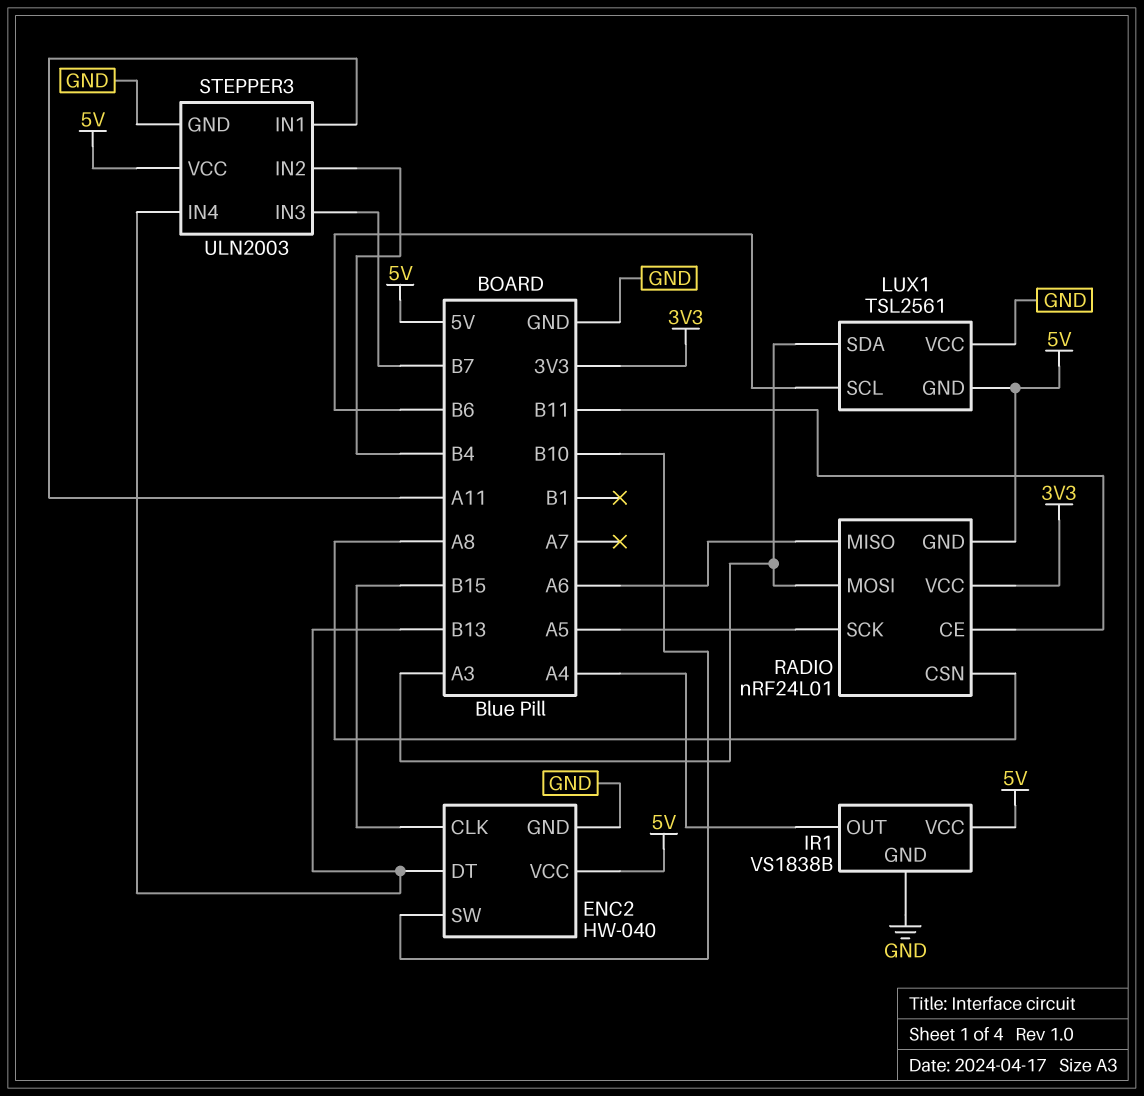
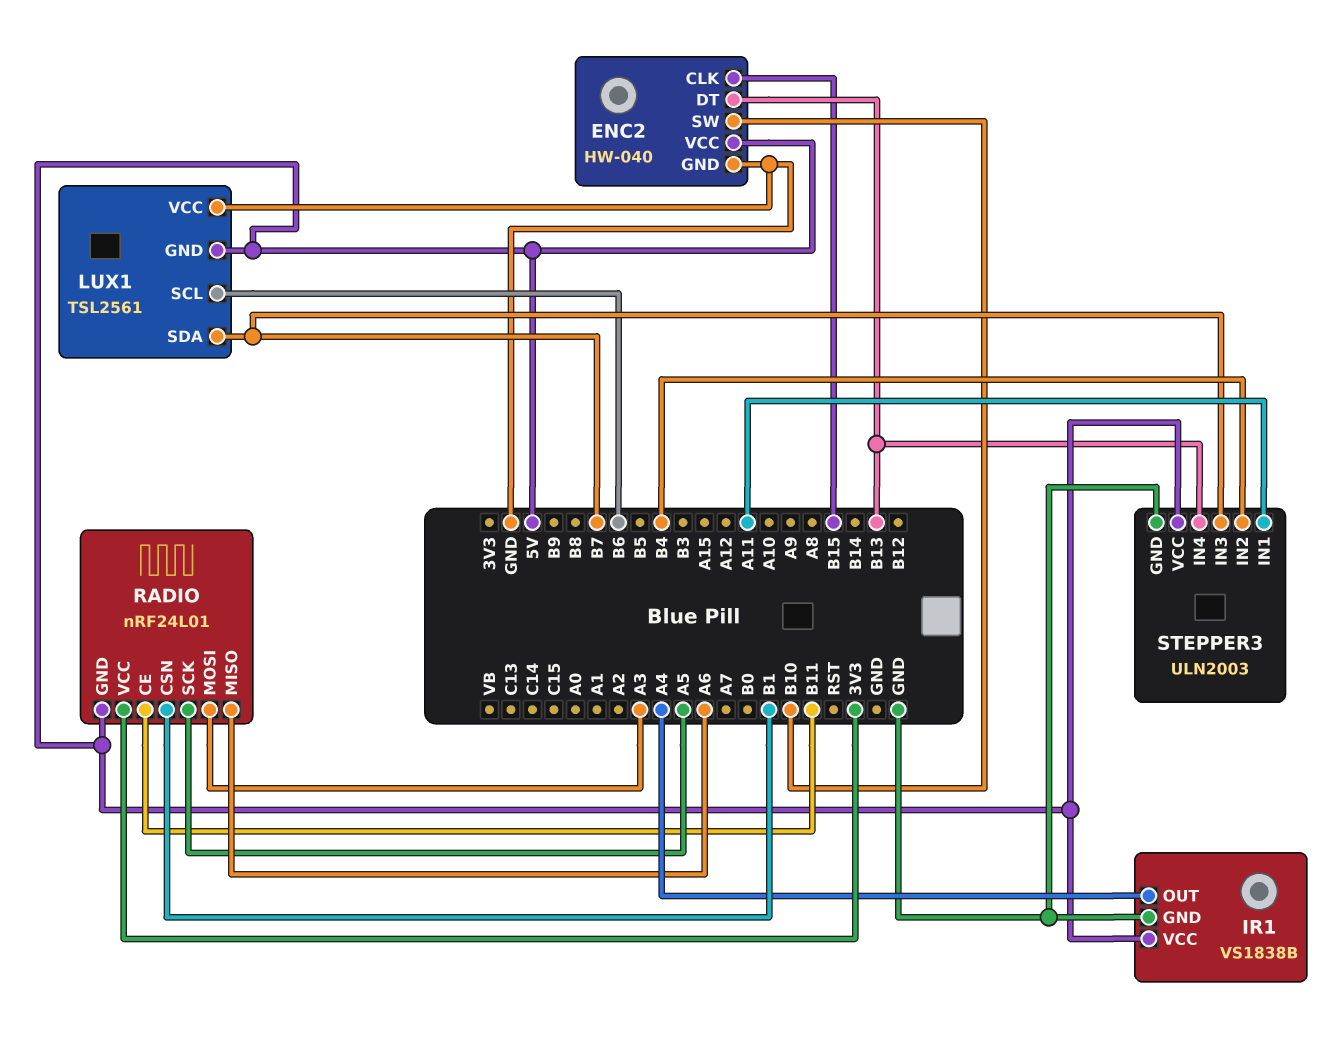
LUX1 pin SDA: A3 -> B7
RADIO pin CSN: A8 -> B1

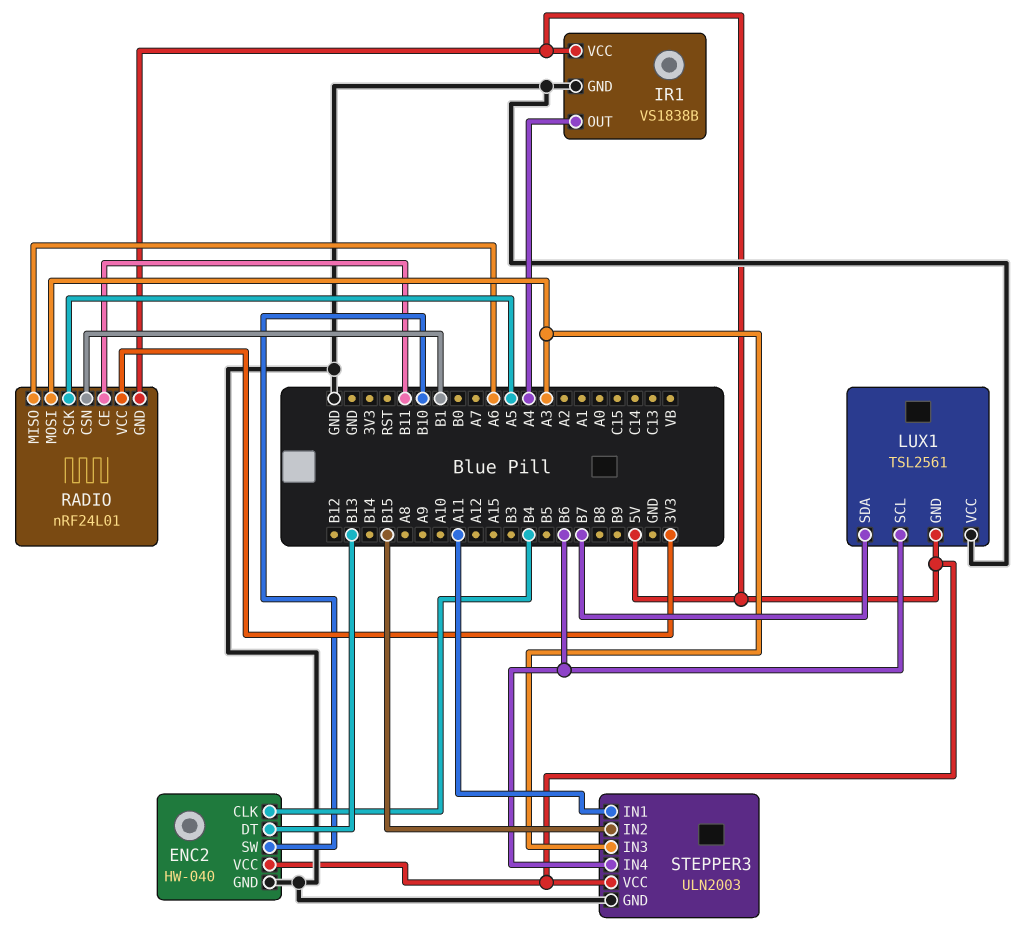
ENC2 pin CLK: B15 -> B4
STEPPER3 pin IN2: B4 -> B15
STEPPER3 pin IN3: B7 -> A3
STEPPER3 pin IN4: B13 -> B6

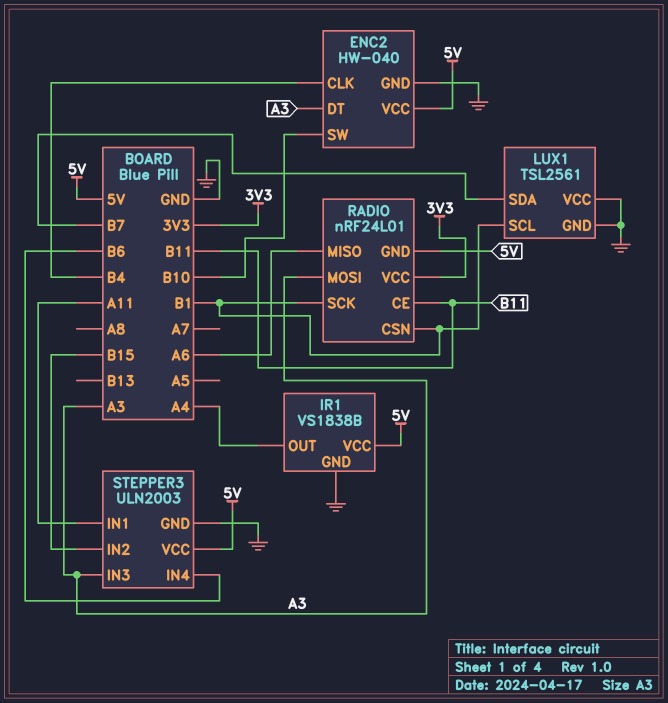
ENC2 pin DT: B13 -> A3
LUX1 pin GND: 5V -> GND
LUX1 pin SCL: B6 -> B1
RADIO pin SCK: A5 -> B1

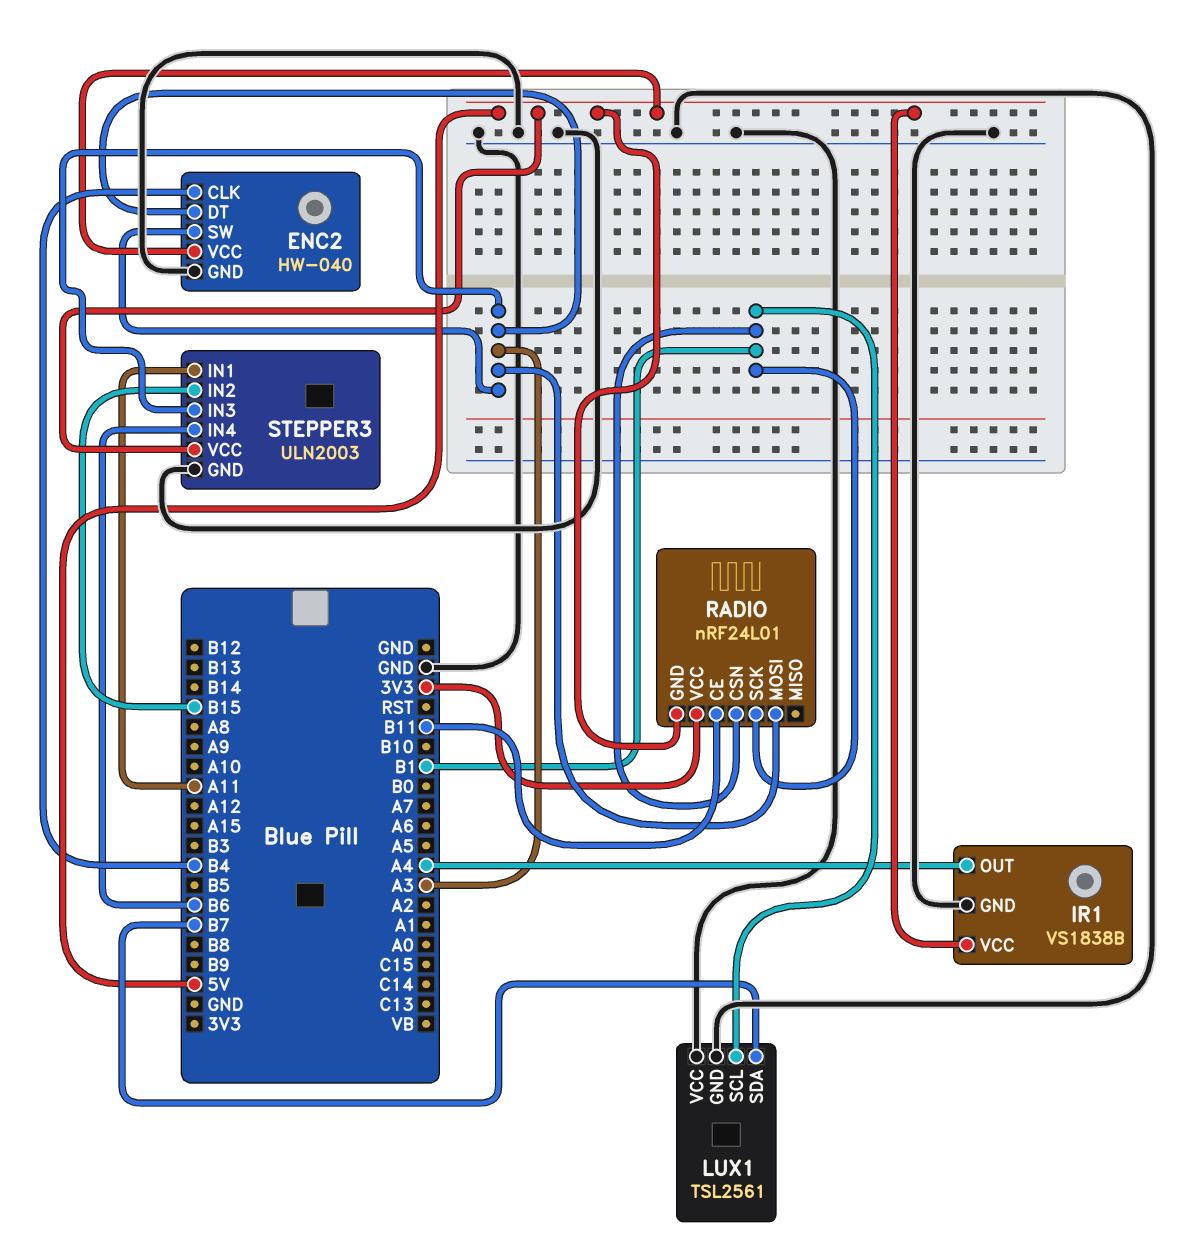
ENC2 pin SW: B10 -> A3
RADIO pin MISO: A6 -> none

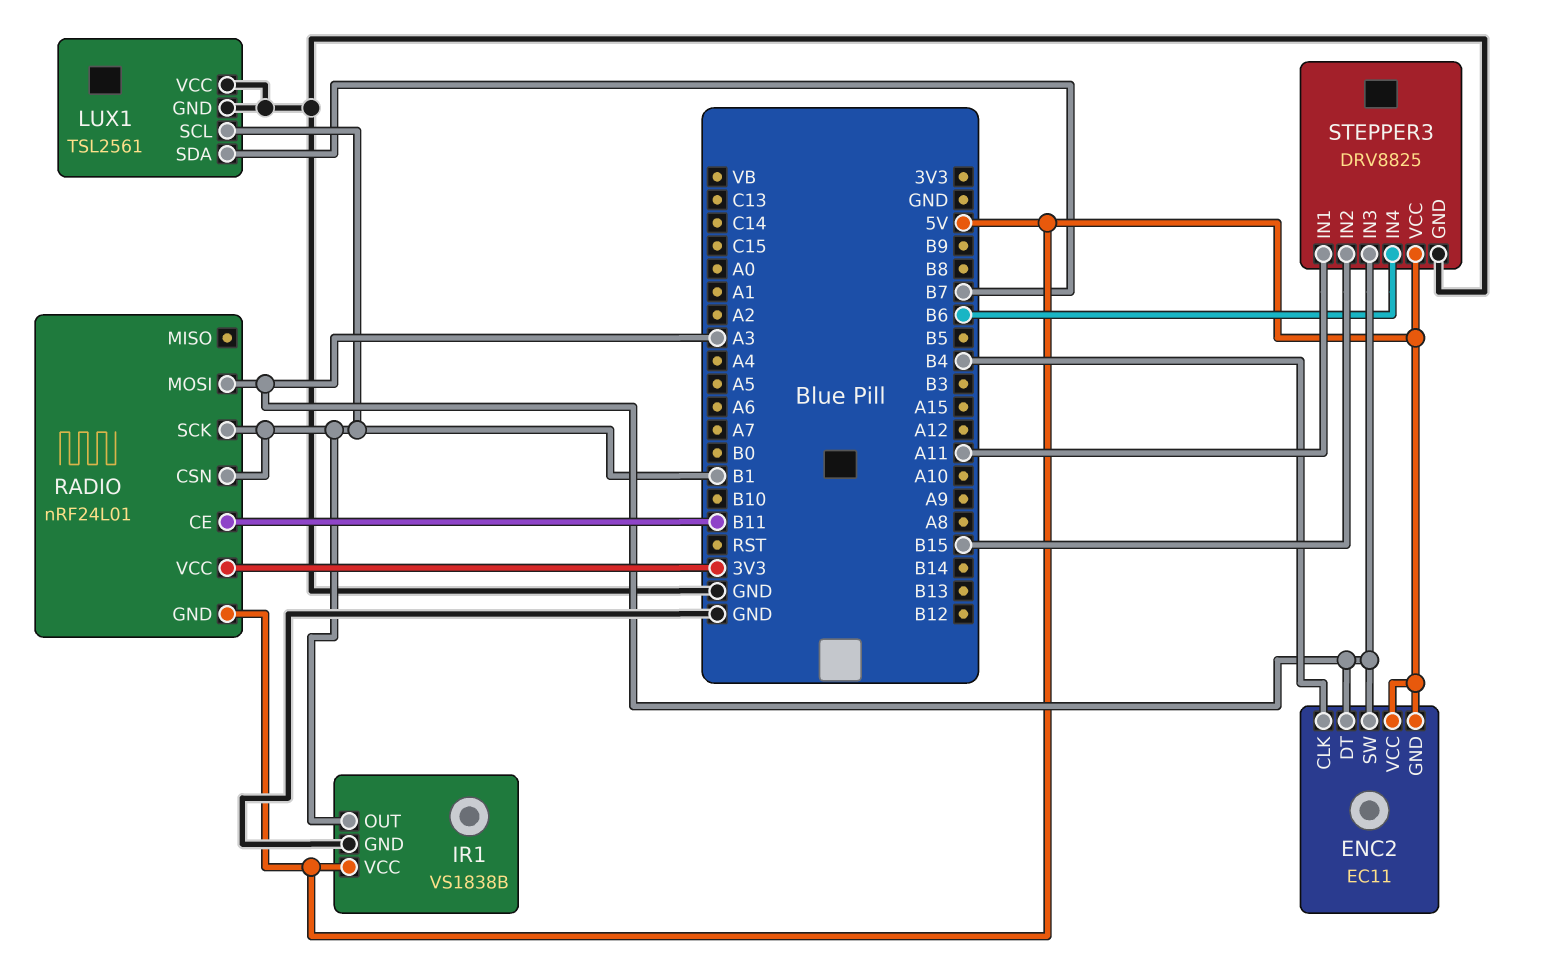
ENC2: HW-040 -> EC11
ENC2 pin GND: GND -> 5V
IR1 pin OUT: A4 -> B1
STEPPER3: ULN2003 -> DRV8825

